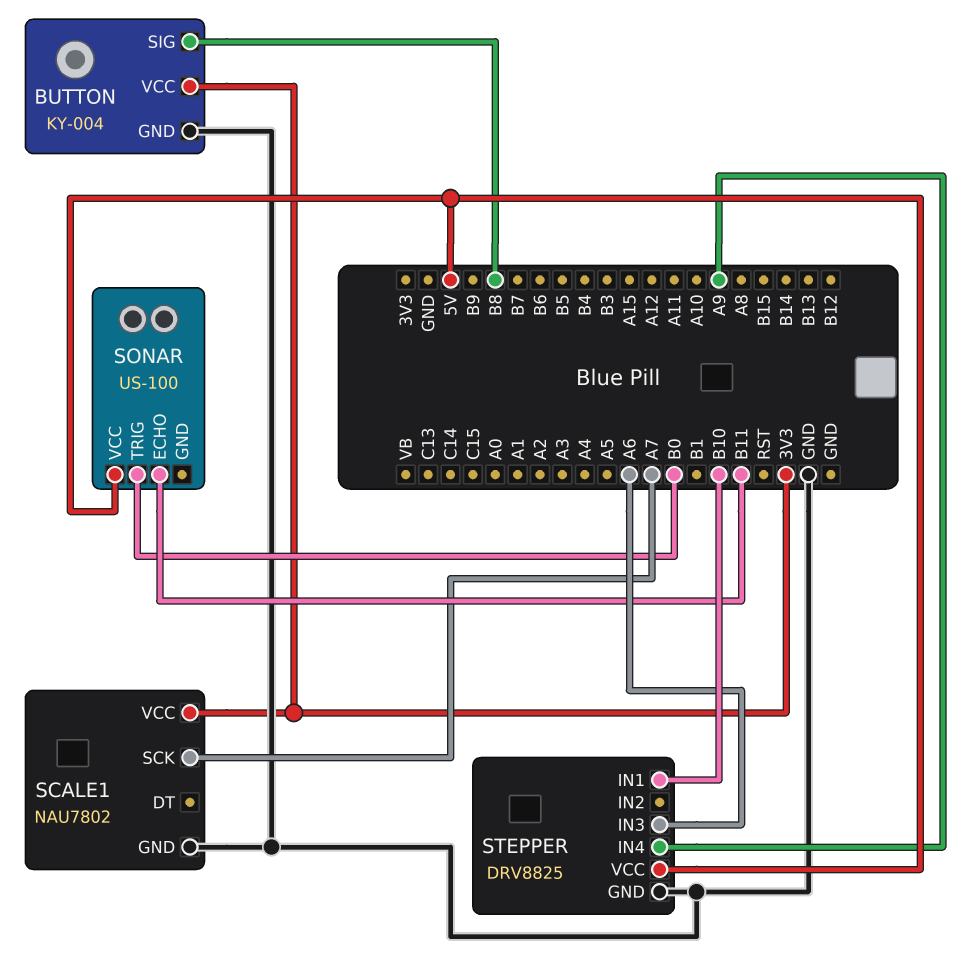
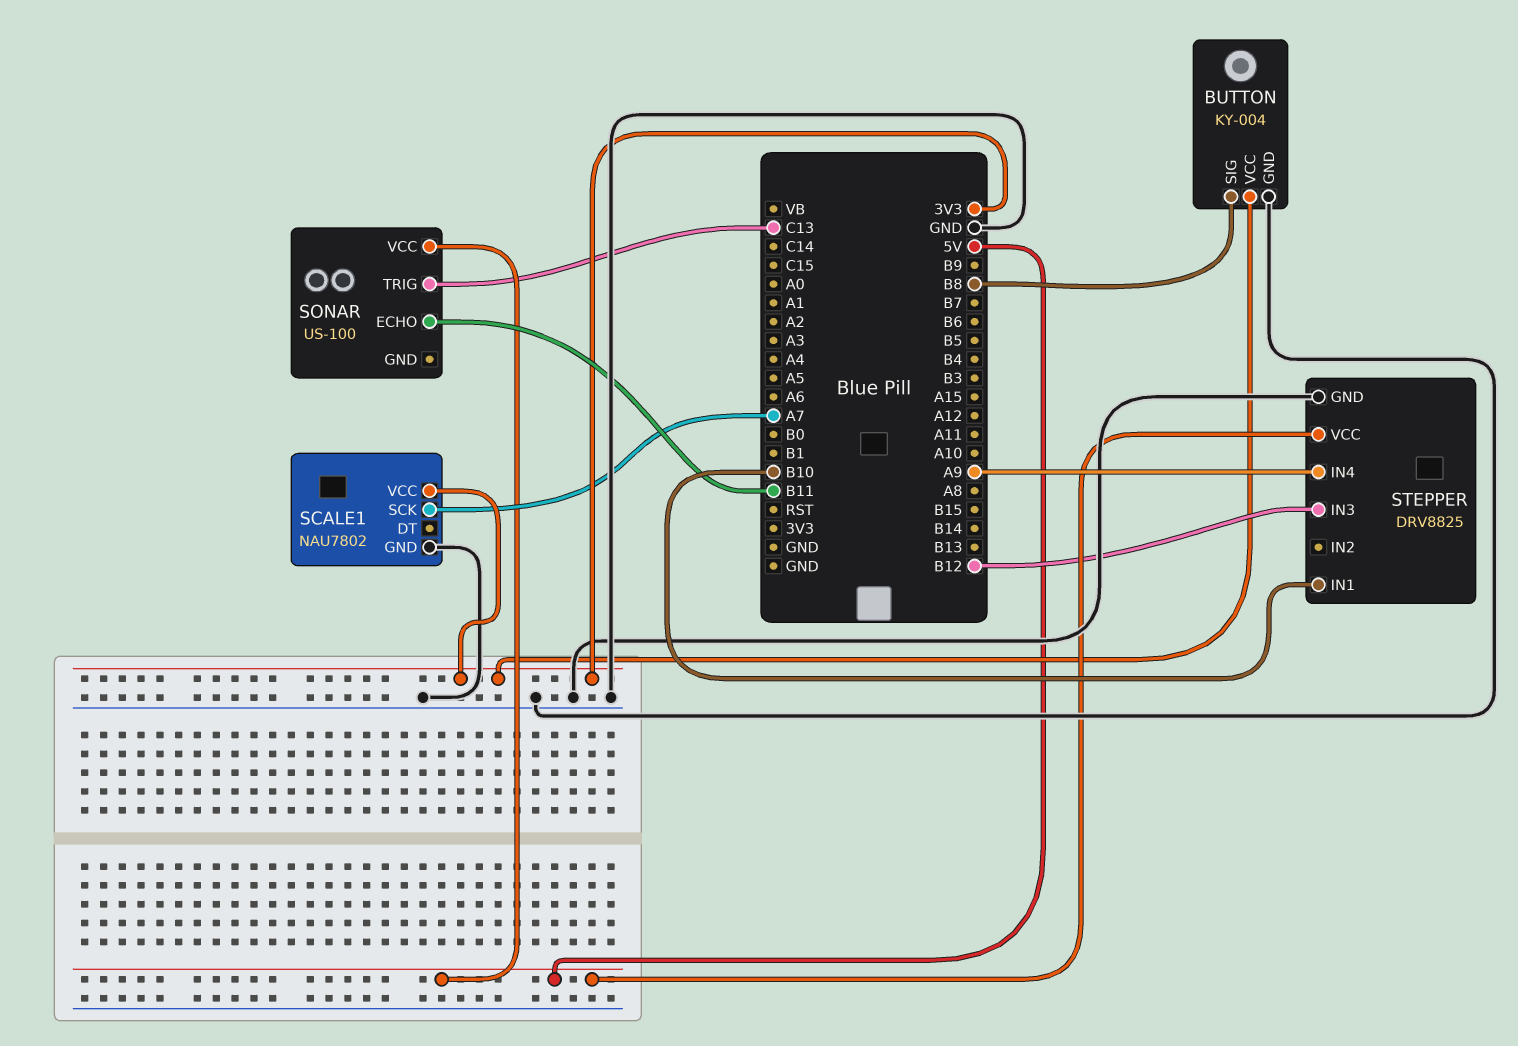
SONAR pin TRIG: B0 -> C13
STEPPER pin IN3: A6 -> B12

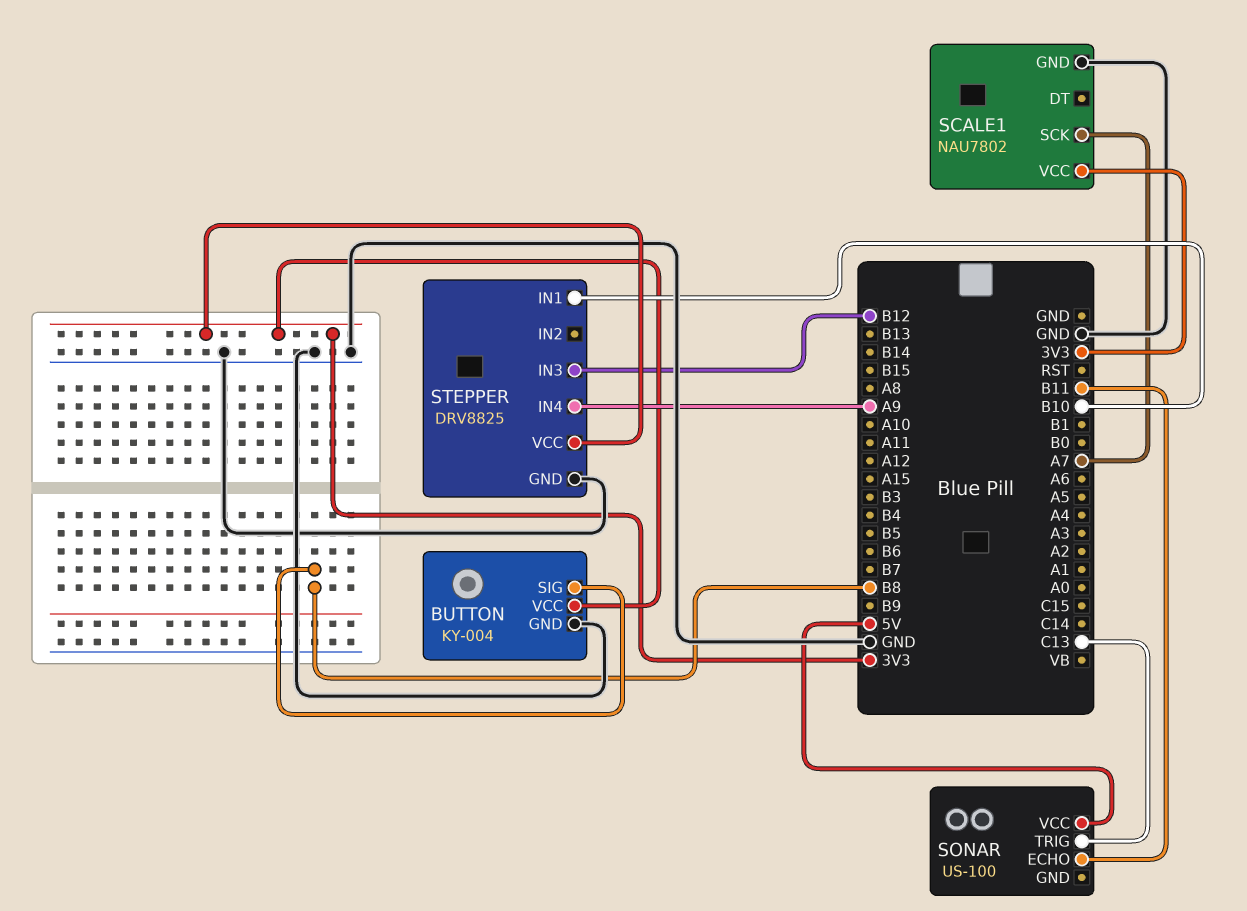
STEPPER pin VCC: 5V -> 3V3

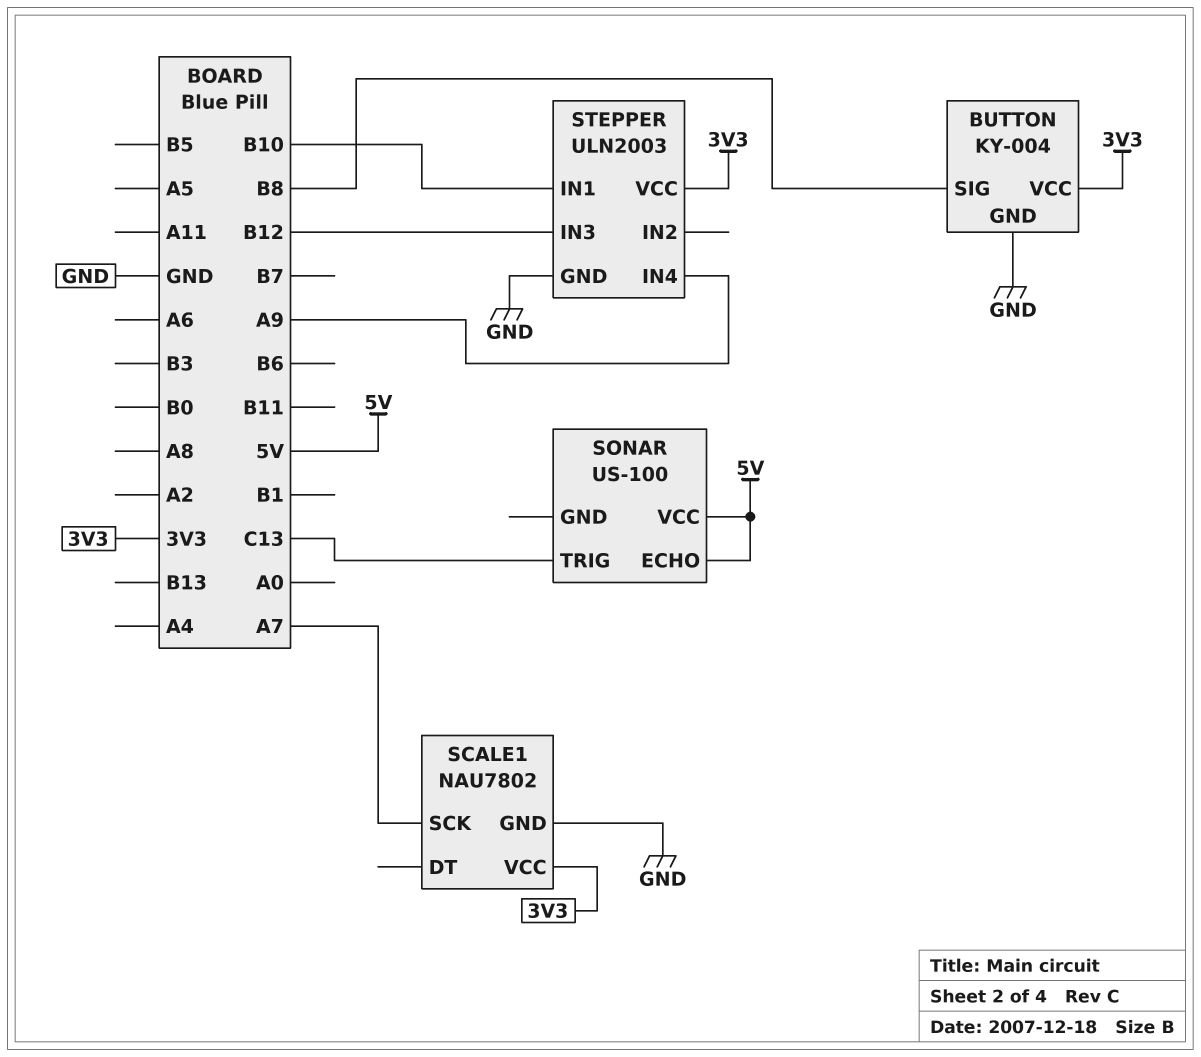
SONAR pin ECHO: B11 -> 5V
STEPPER: DRV8825 -> ULN2003

